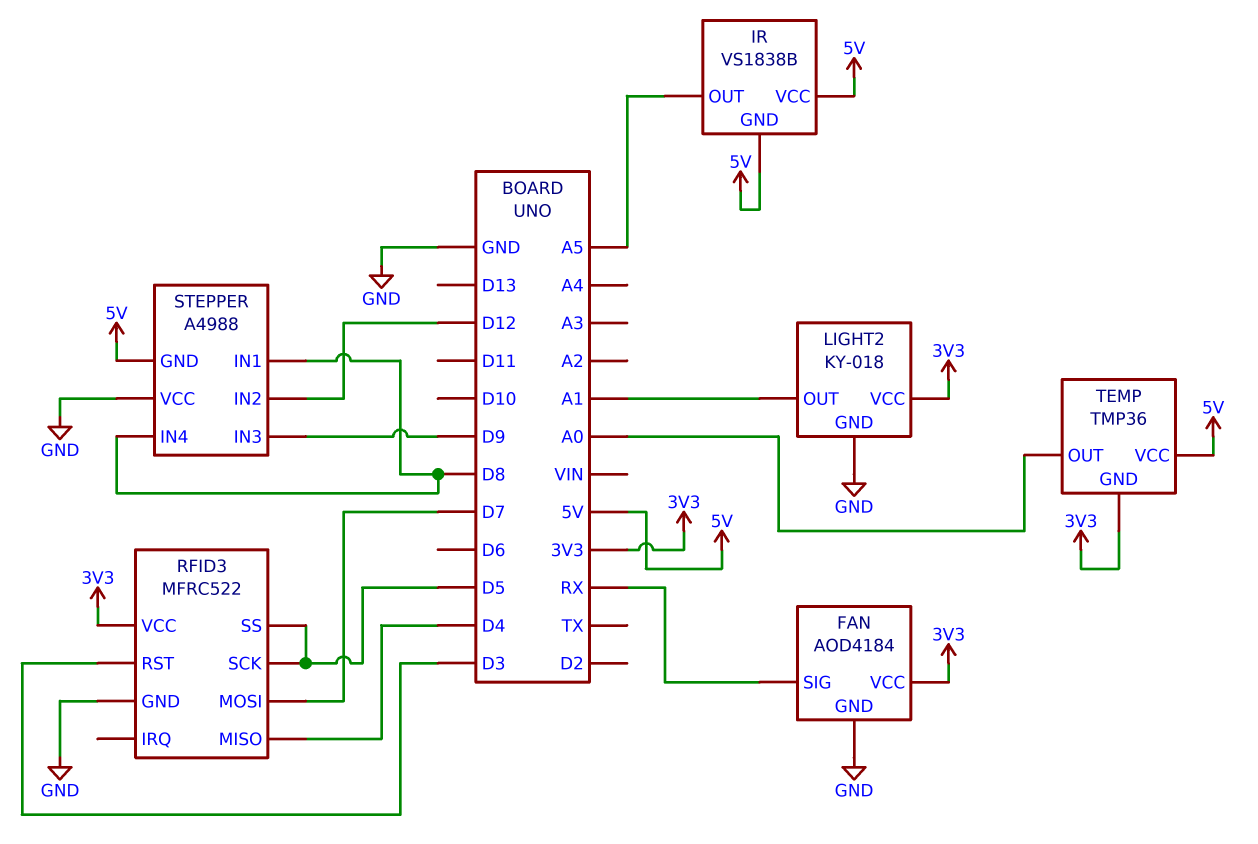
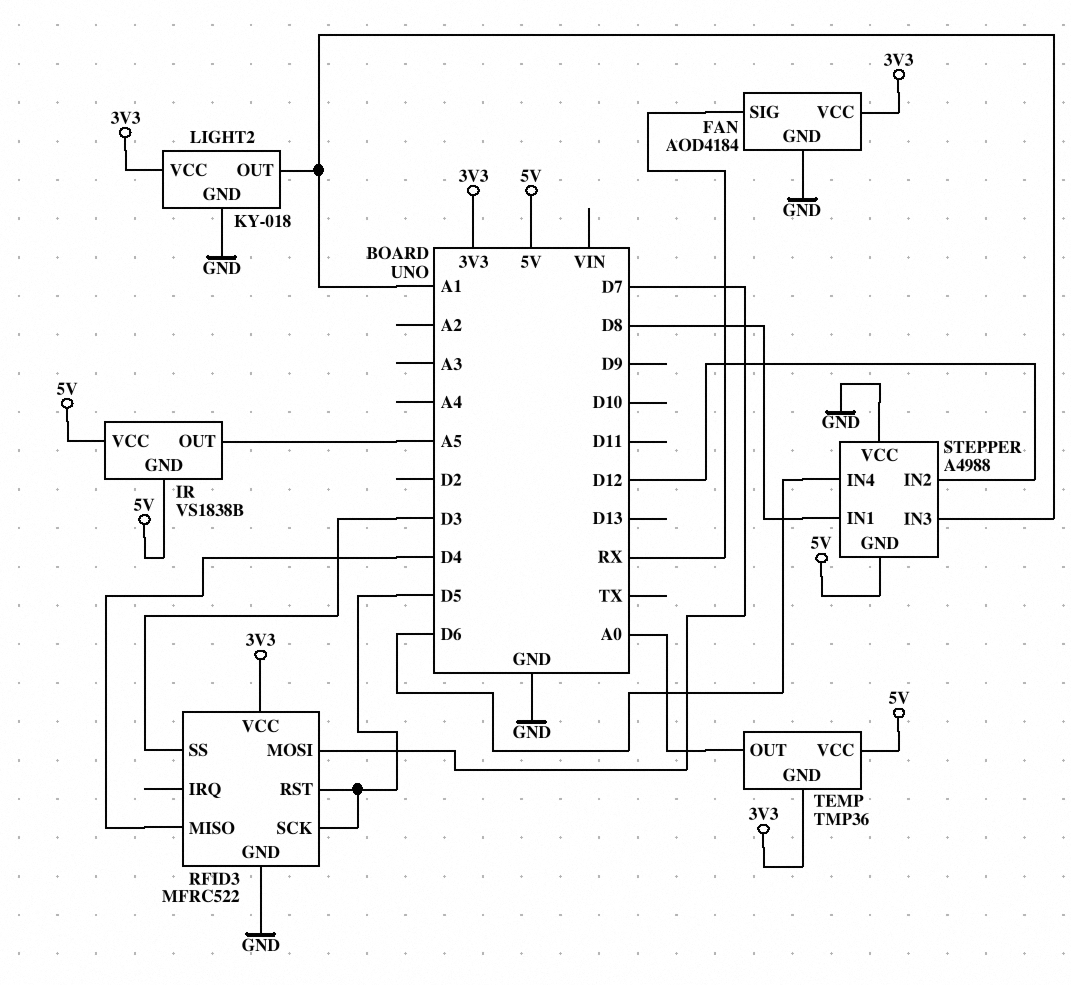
RFID3 pin RST: D3 -> D5
RFID3 pin SS: D5 -> D3
STEPPER pin IN3: D9 -> A1
STEPPER pin IN4: D8 -> D6

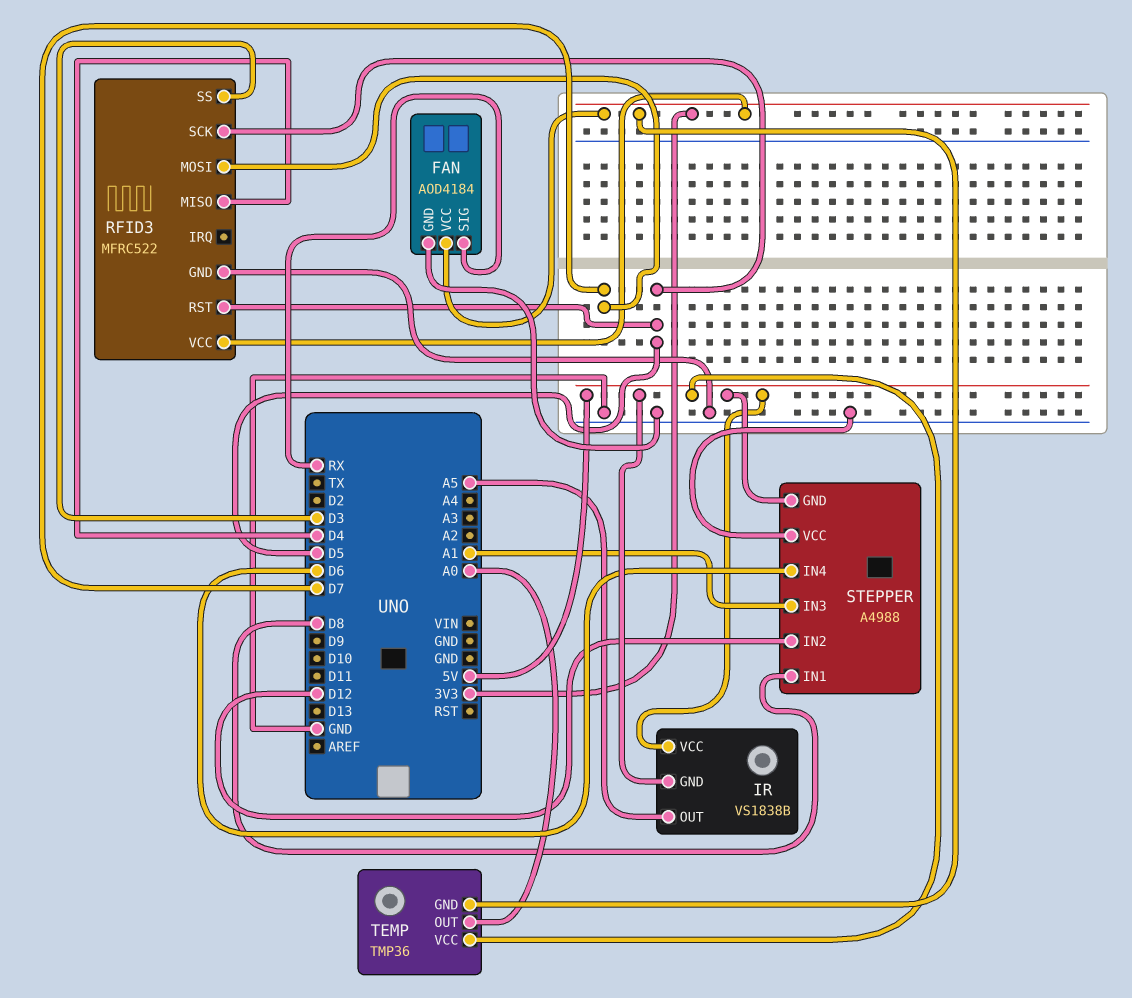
LIGHT2: KY-018 -> none
LIGHT2 pin GND: GND -> none
LIGHT2 pin OUT: A1 -> none
LIGHT2 pin VCC: 3V3 -> none

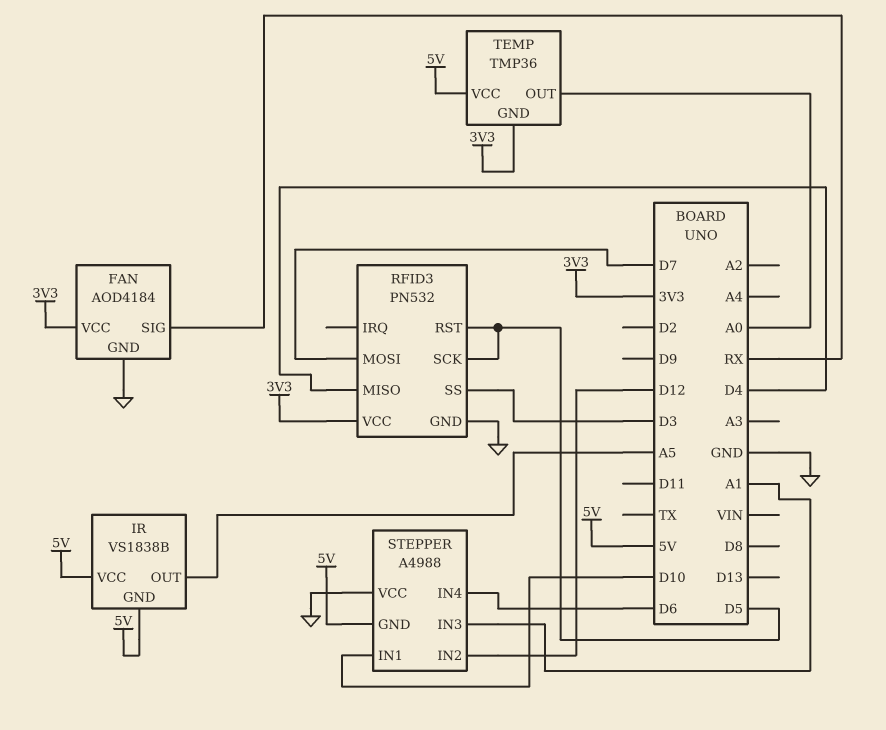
RFID3: MFRC522 -> PN532
STEPPER pin IN1: D8 -> D10

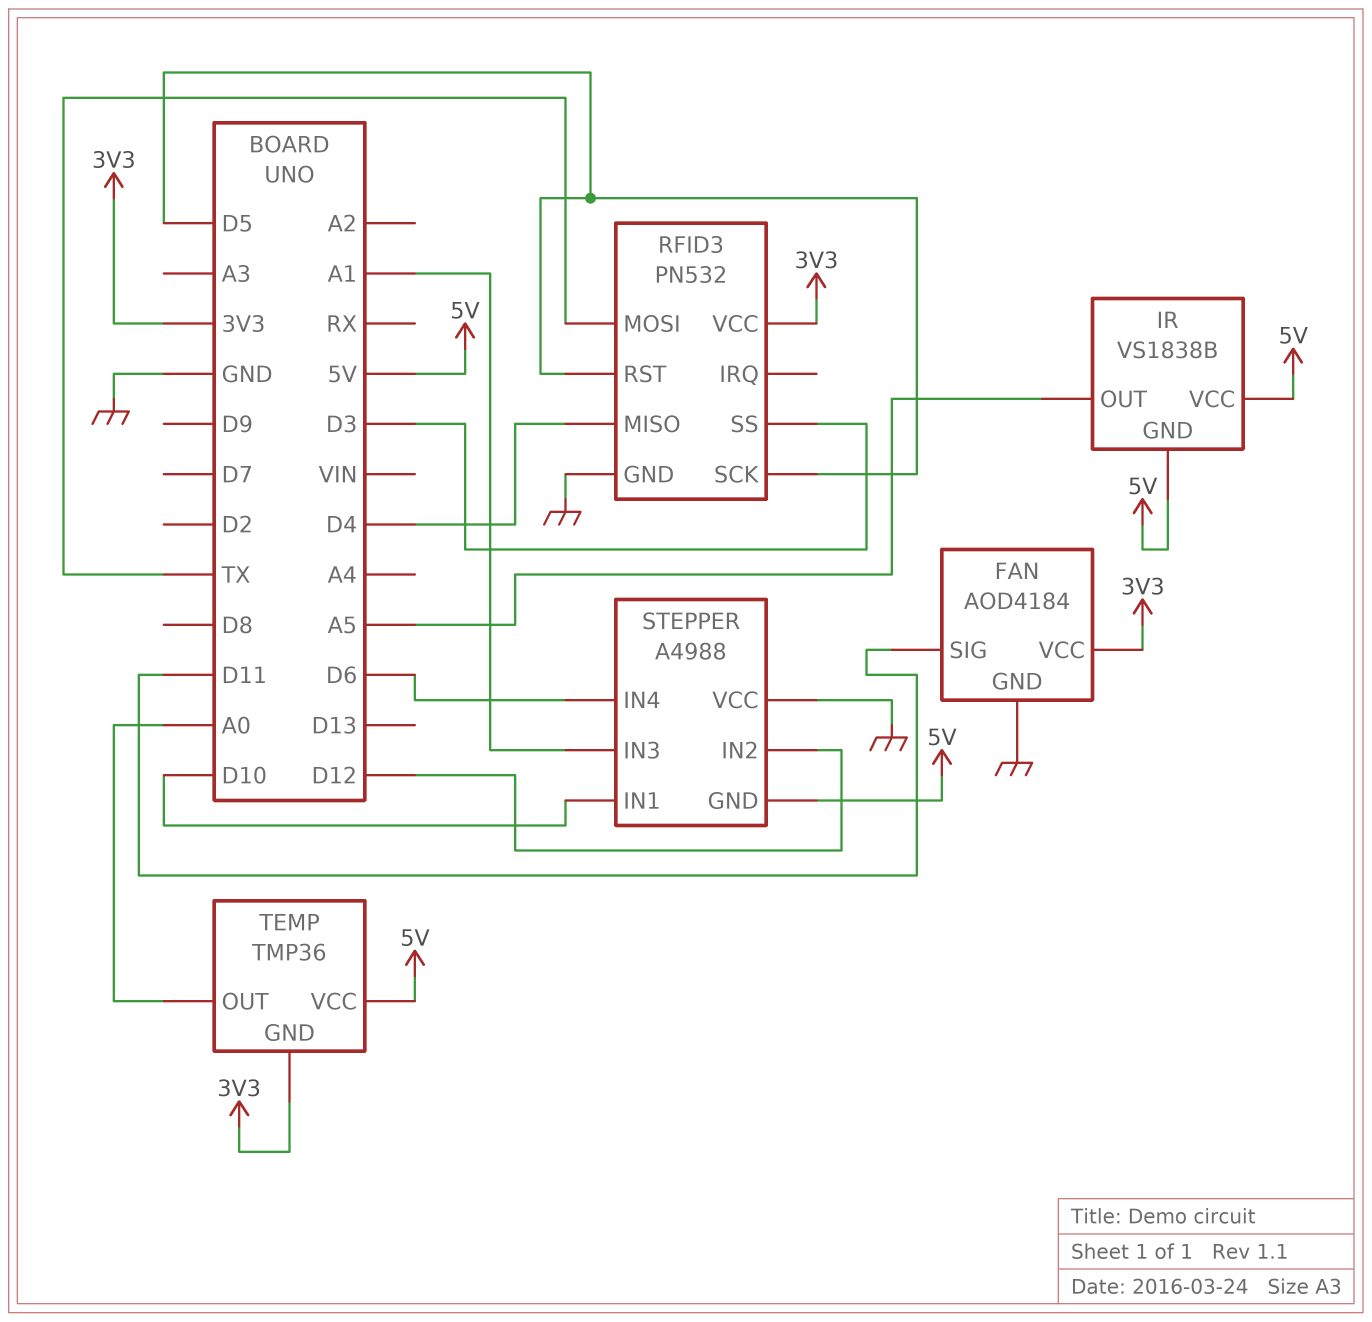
FAN pin SIG: RX -> D11
RFID3 pin MOSI: D7 -> TX

